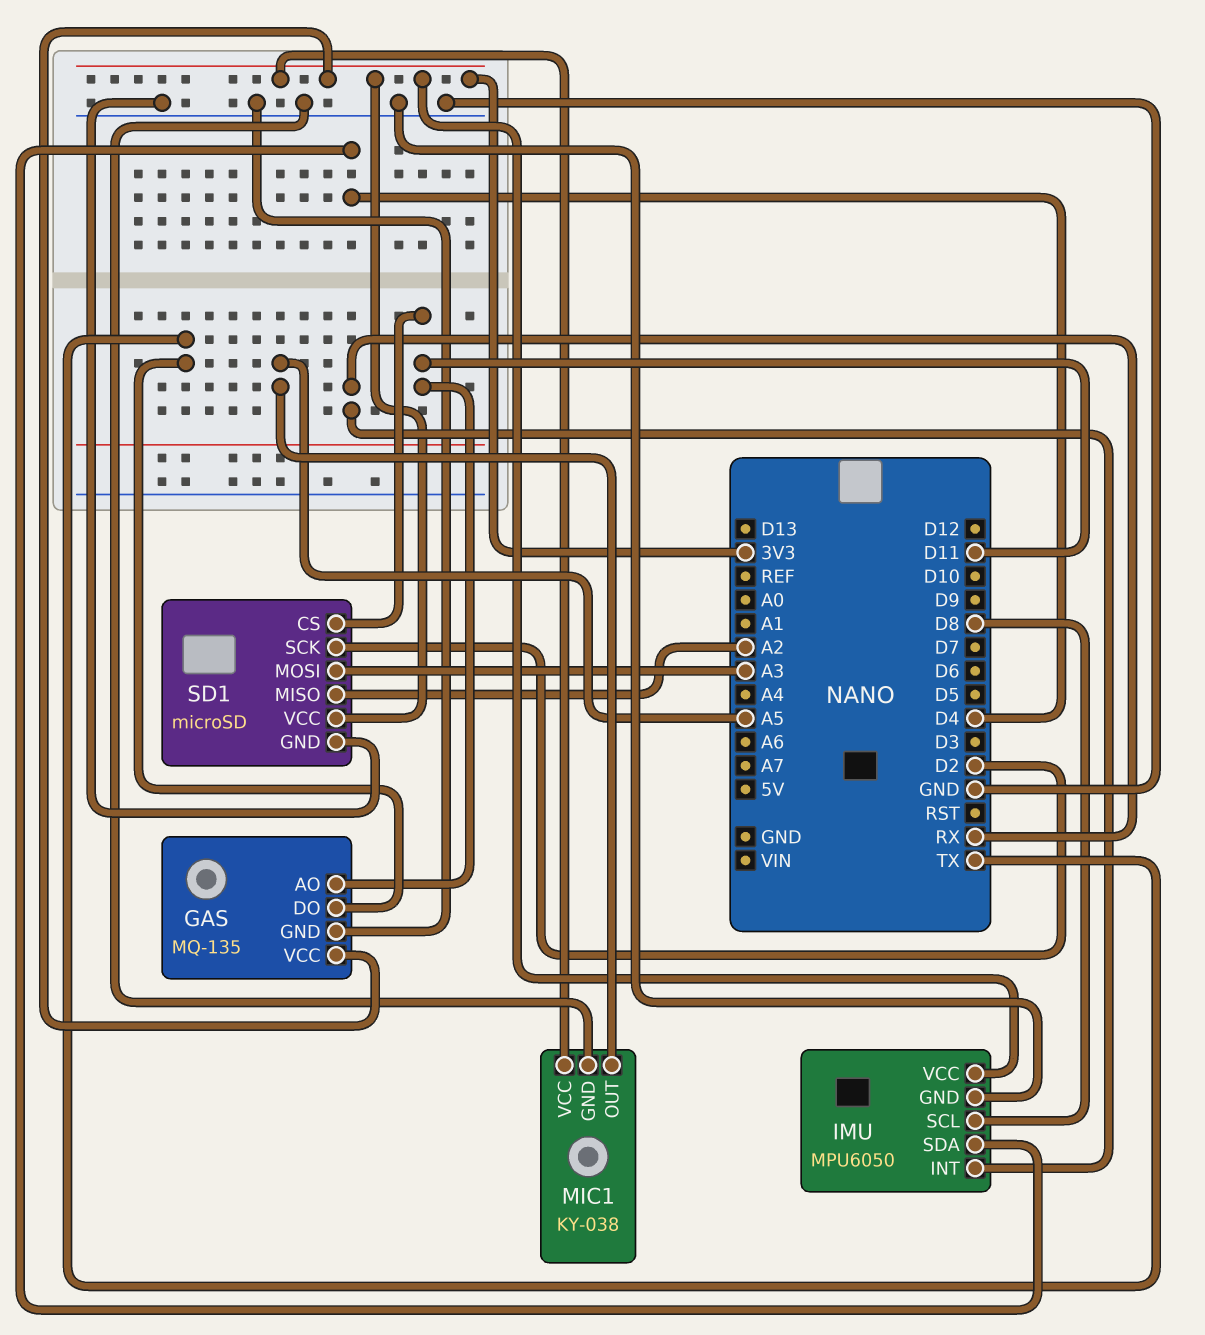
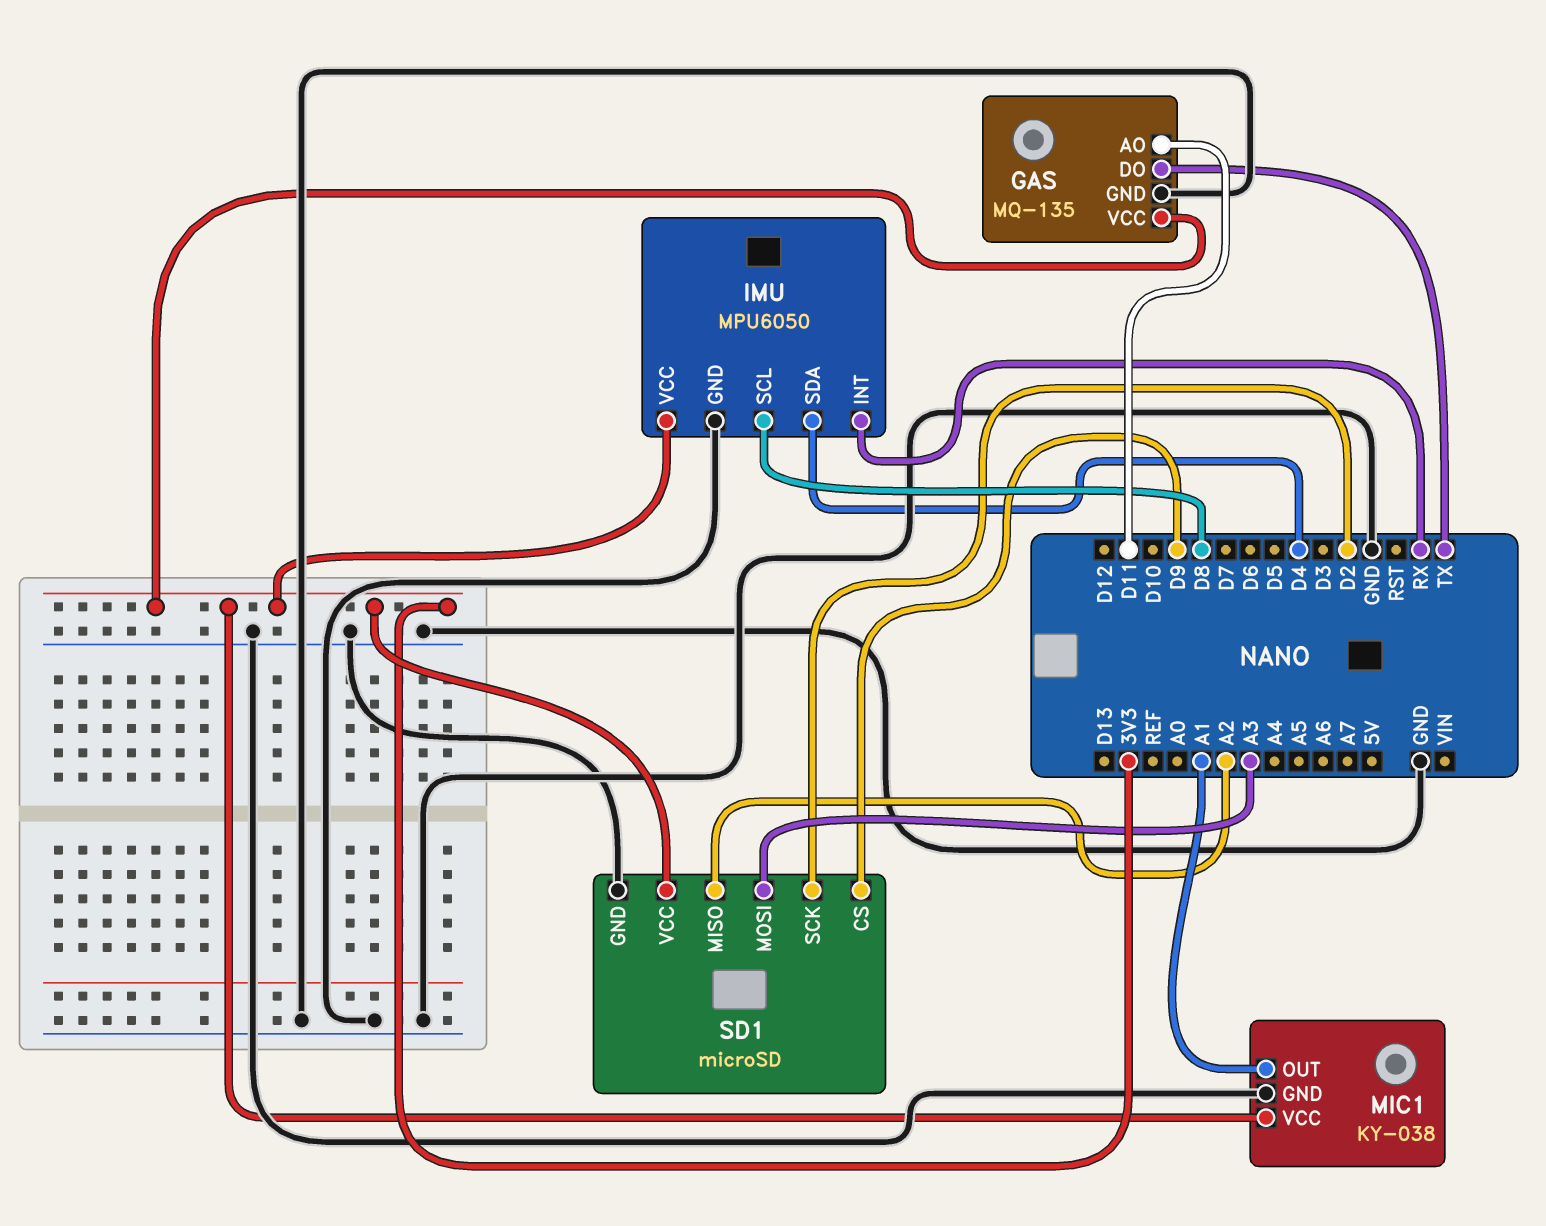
MIC1 pin OUT: A5 -> A1
SD1 pin CS: D11 -> D9

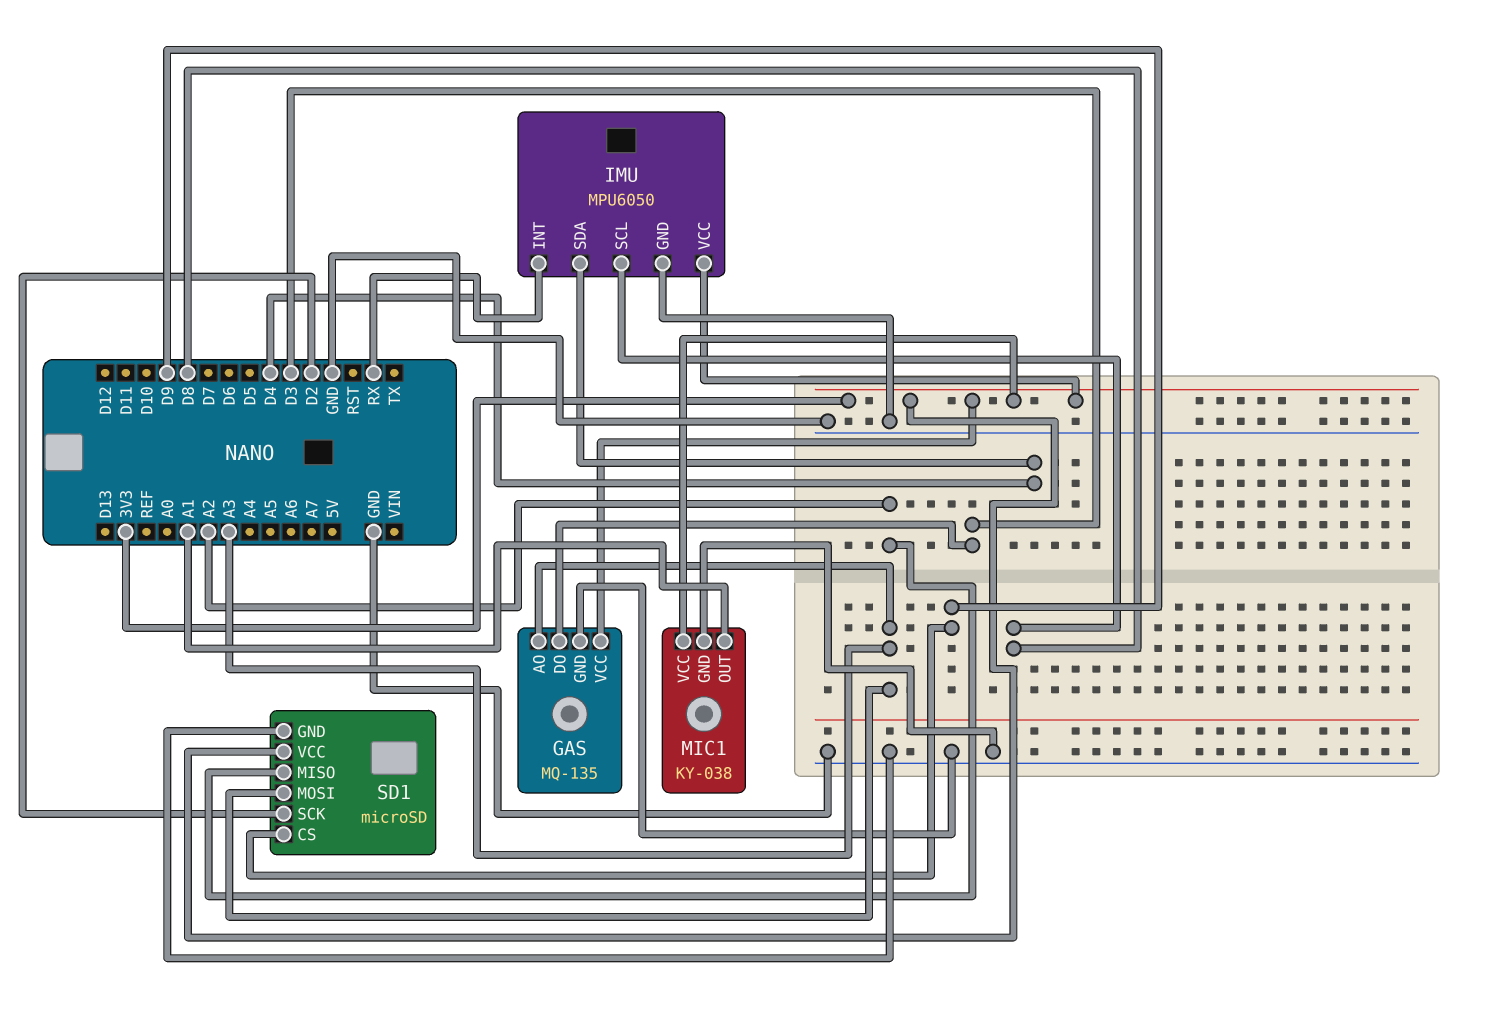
GAS pin AO: D11 -> A3
GAS pin DO: TX -> D3

